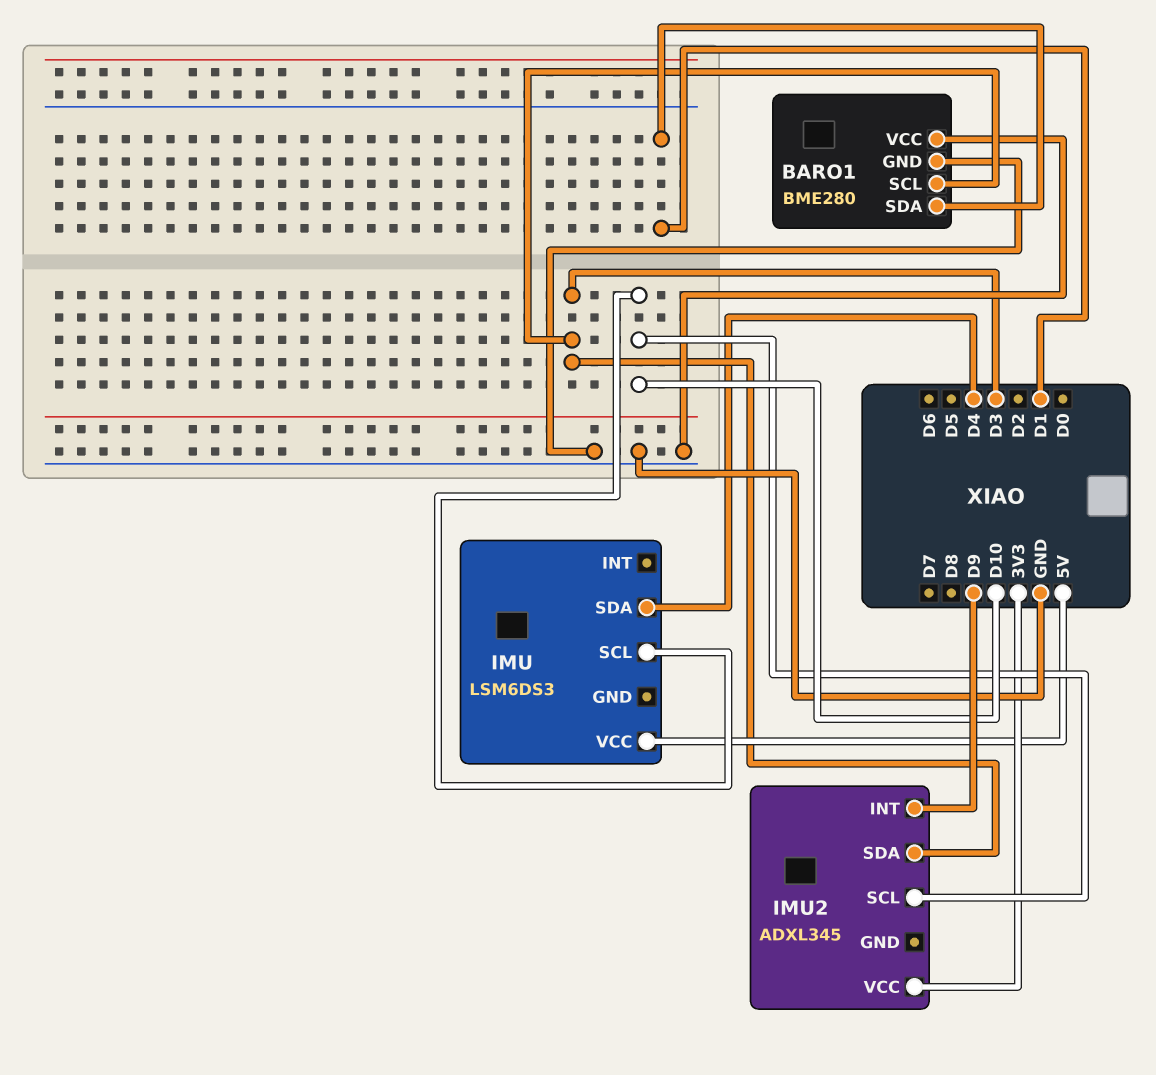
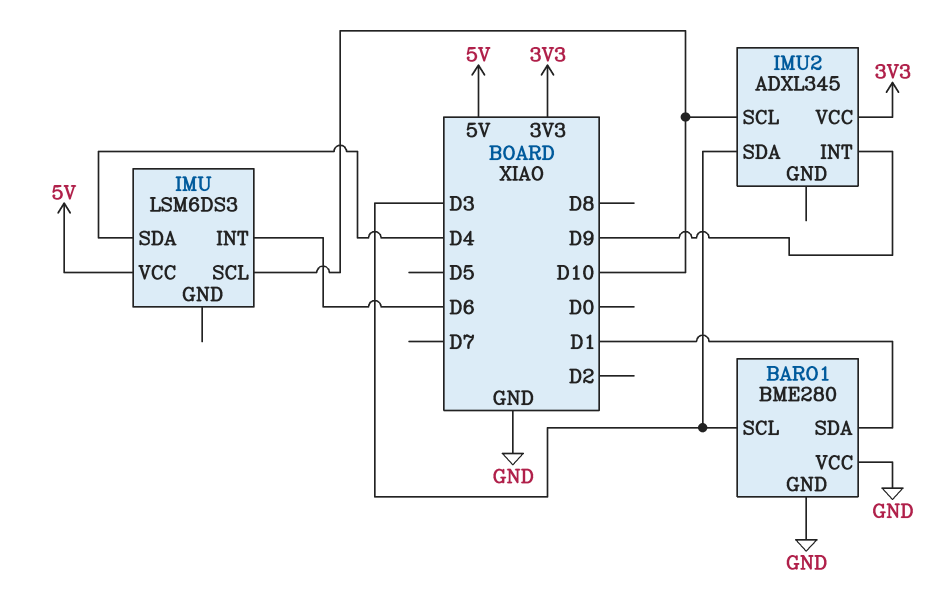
IMU pin INT: none -> D6

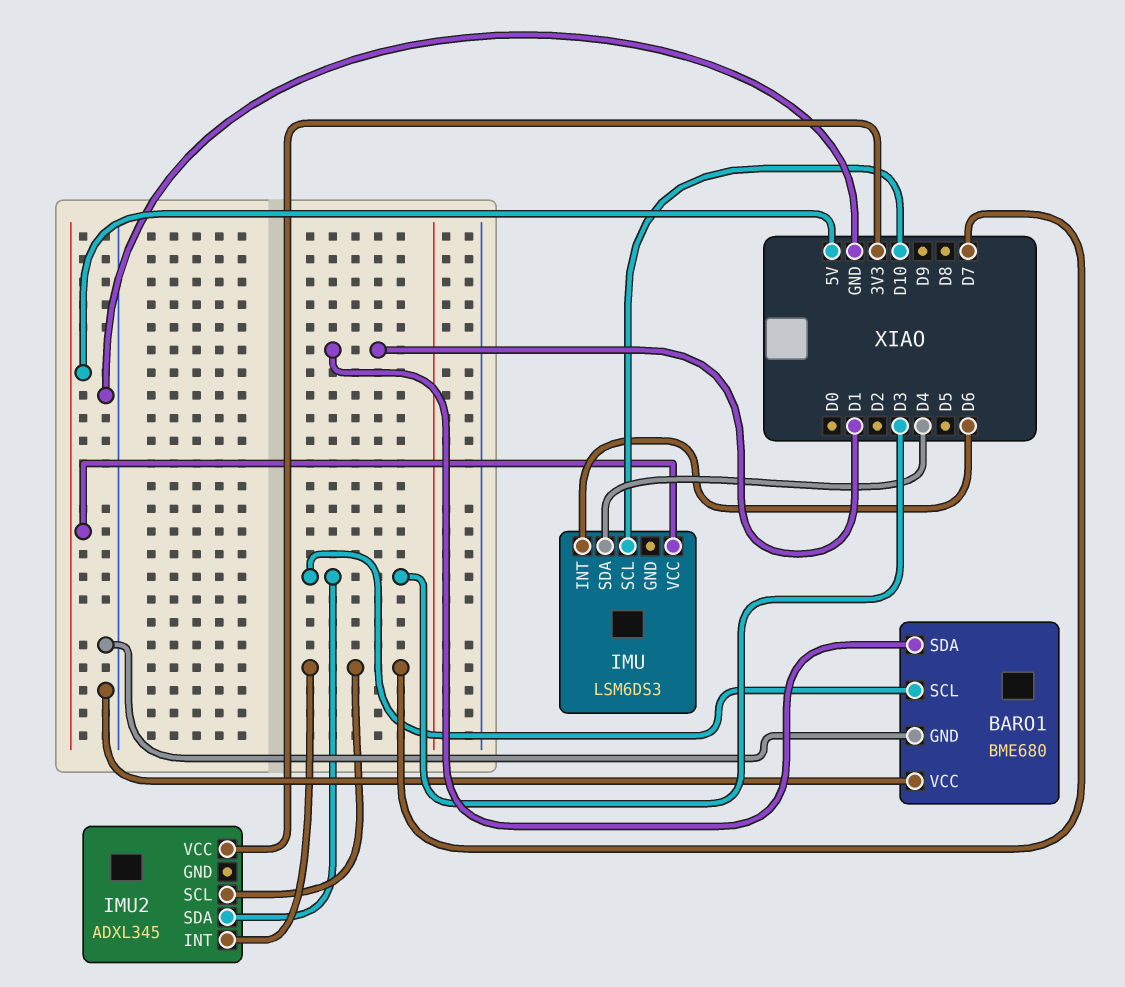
BARO1: BME280 -> BME680
IMU2 pin INT: D9 -> D7
IMU2 pin SCL: D10 -> D7

